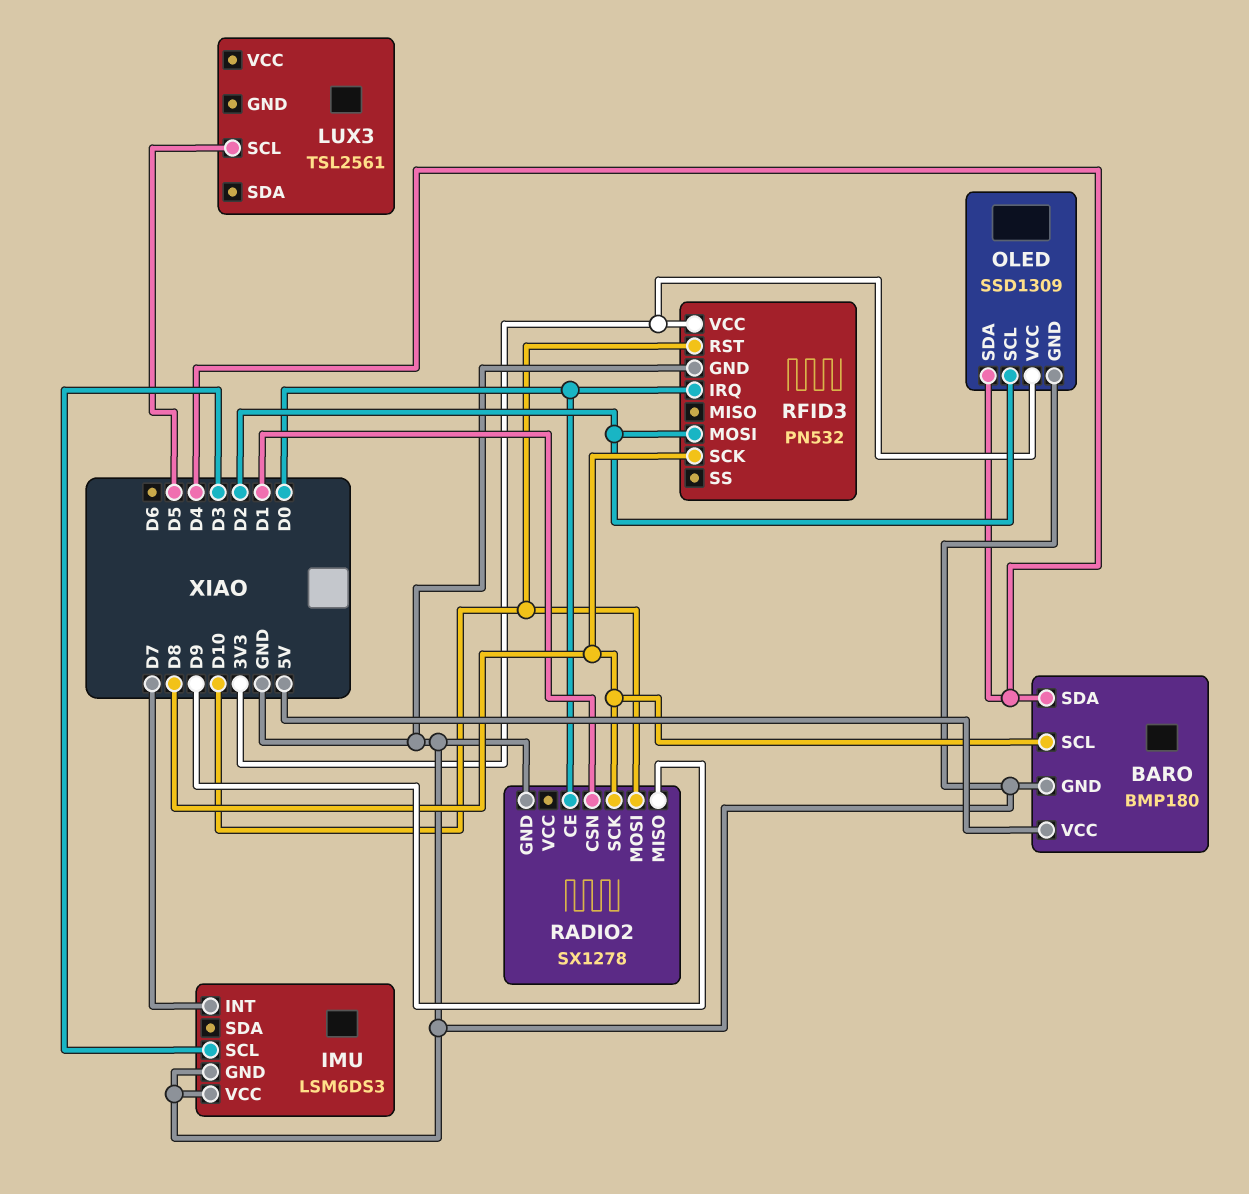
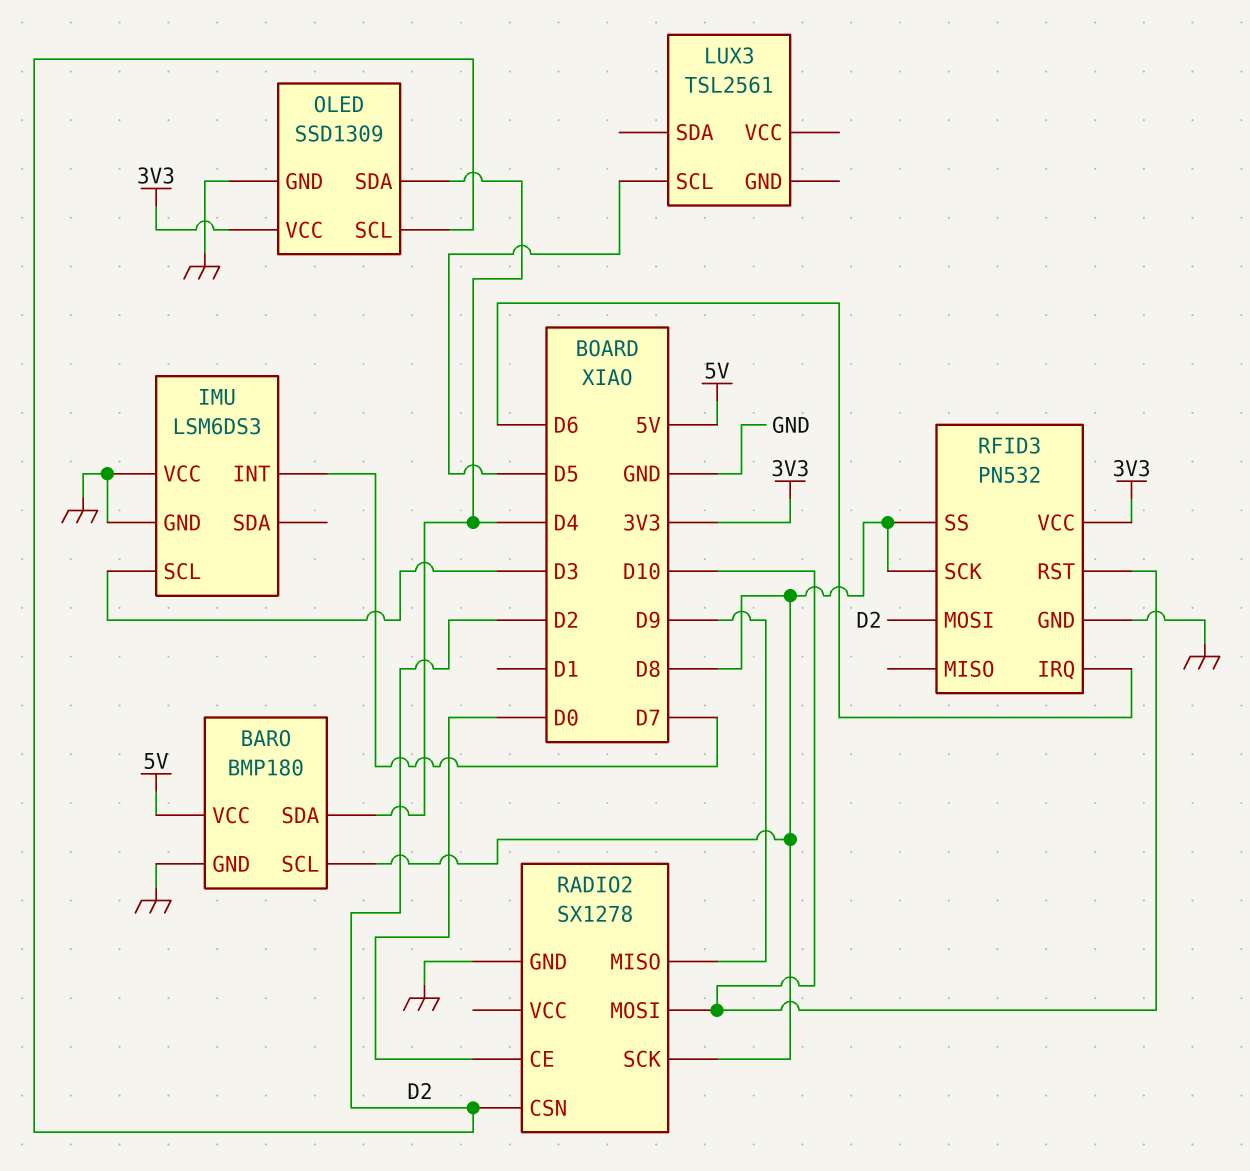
RADIO2 pin CSN: D1 -> D2
RFID3 pin IRQ: D0 -> D6
RFID3 pin SS: none -> D8

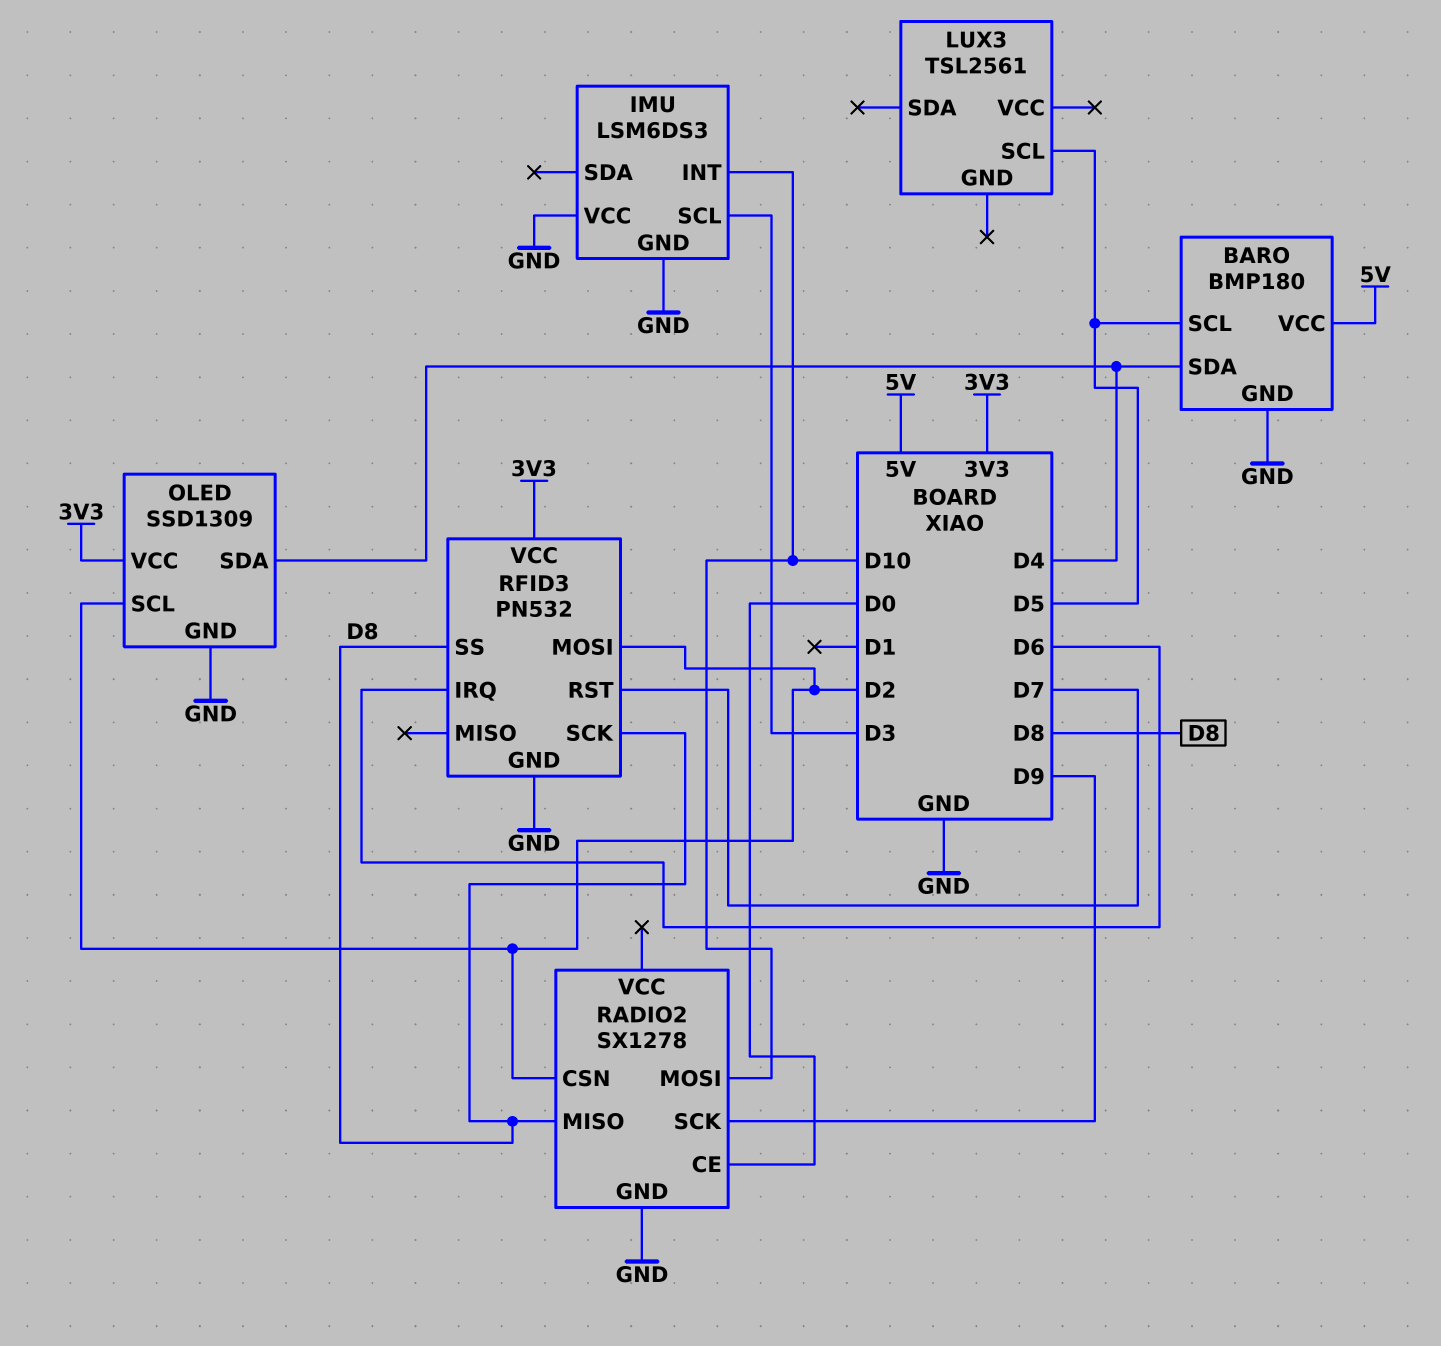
BARO pin SCL: D8 -> D5
IMU pin INT: D7 -> D10
RADIO2 pin MISO: D9 -> D8
RADIO2 pin SCK: D8 -> D9
RFID3 pin RST: D10 -> D7

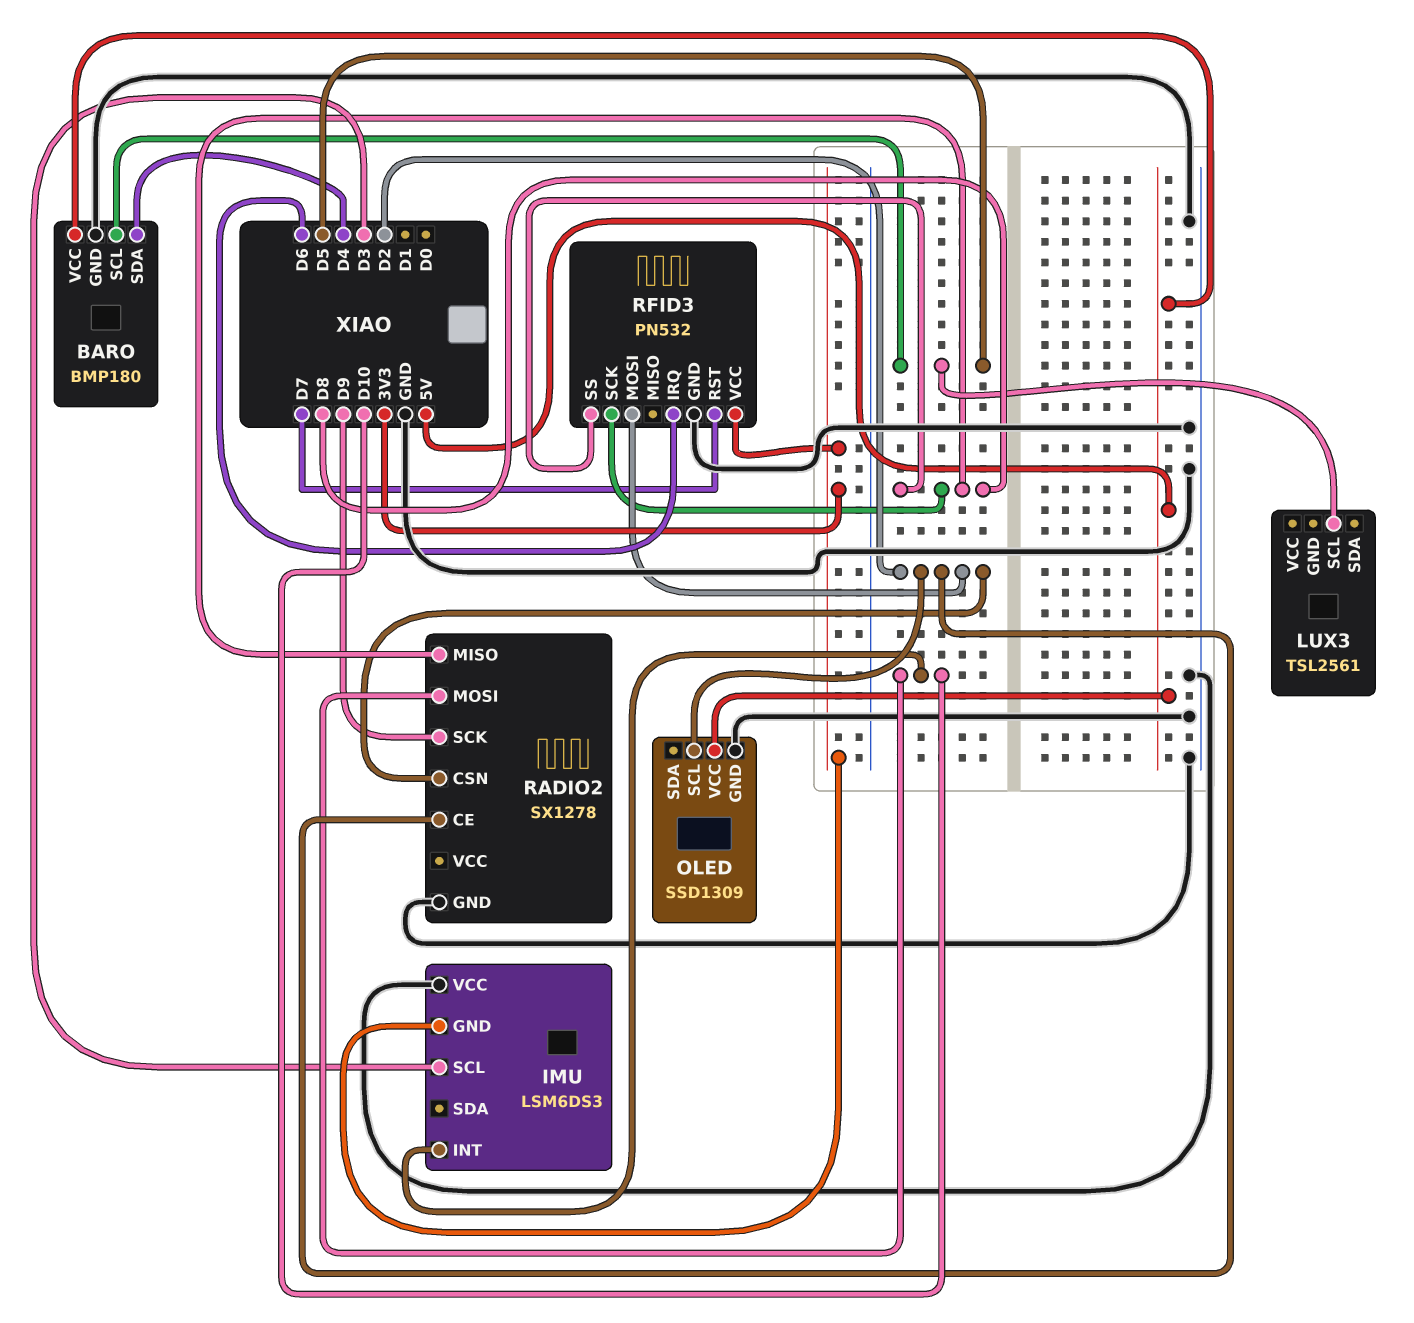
IMU pin GND: GND -> 3V3
OLED pin SDA: D4 -> none
OLED pin VCC: 3V3 -> 5V
RADIO2 pin CE: D0 -> D2

